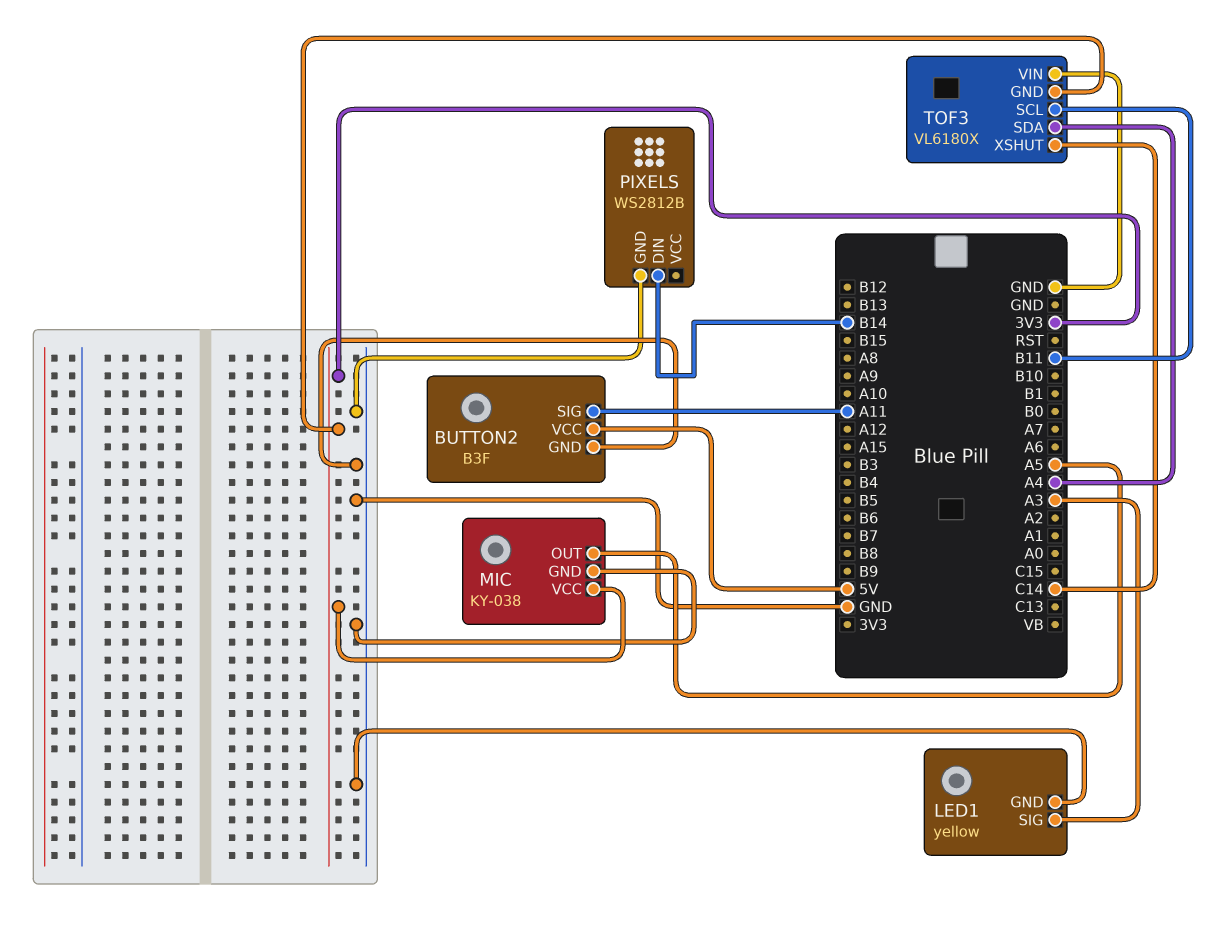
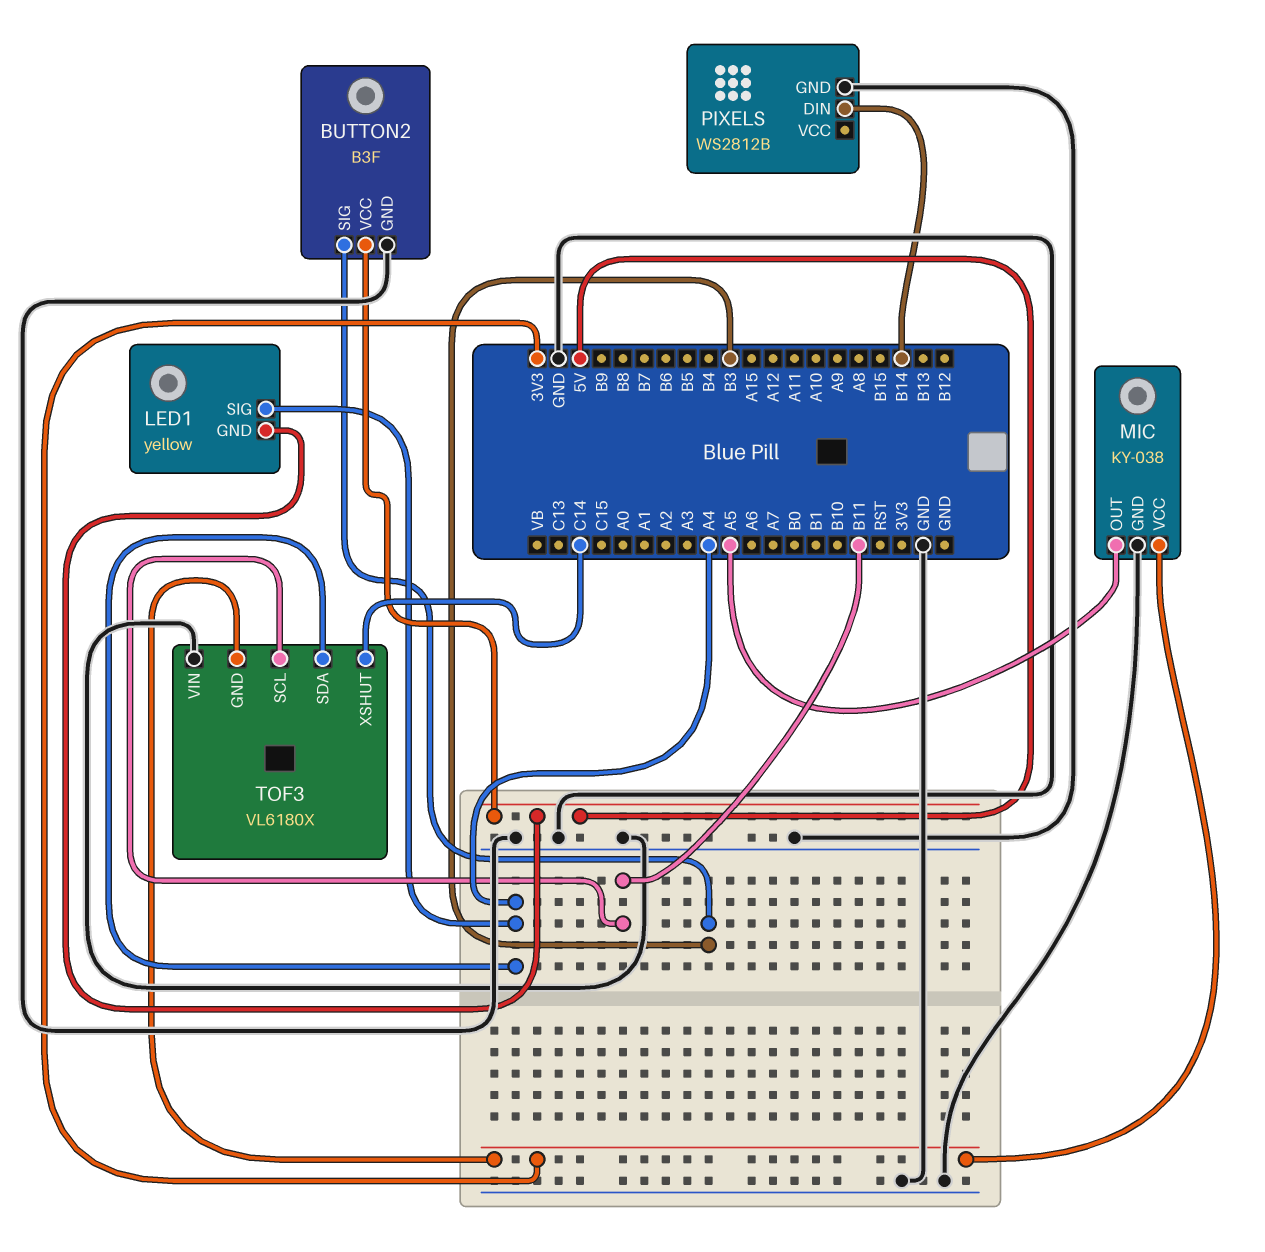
BUTTON2 pin SIG: A11 -> B3
LED1 pin GND: GND -> 5V
LED1 pin SIG: A3 -> A4

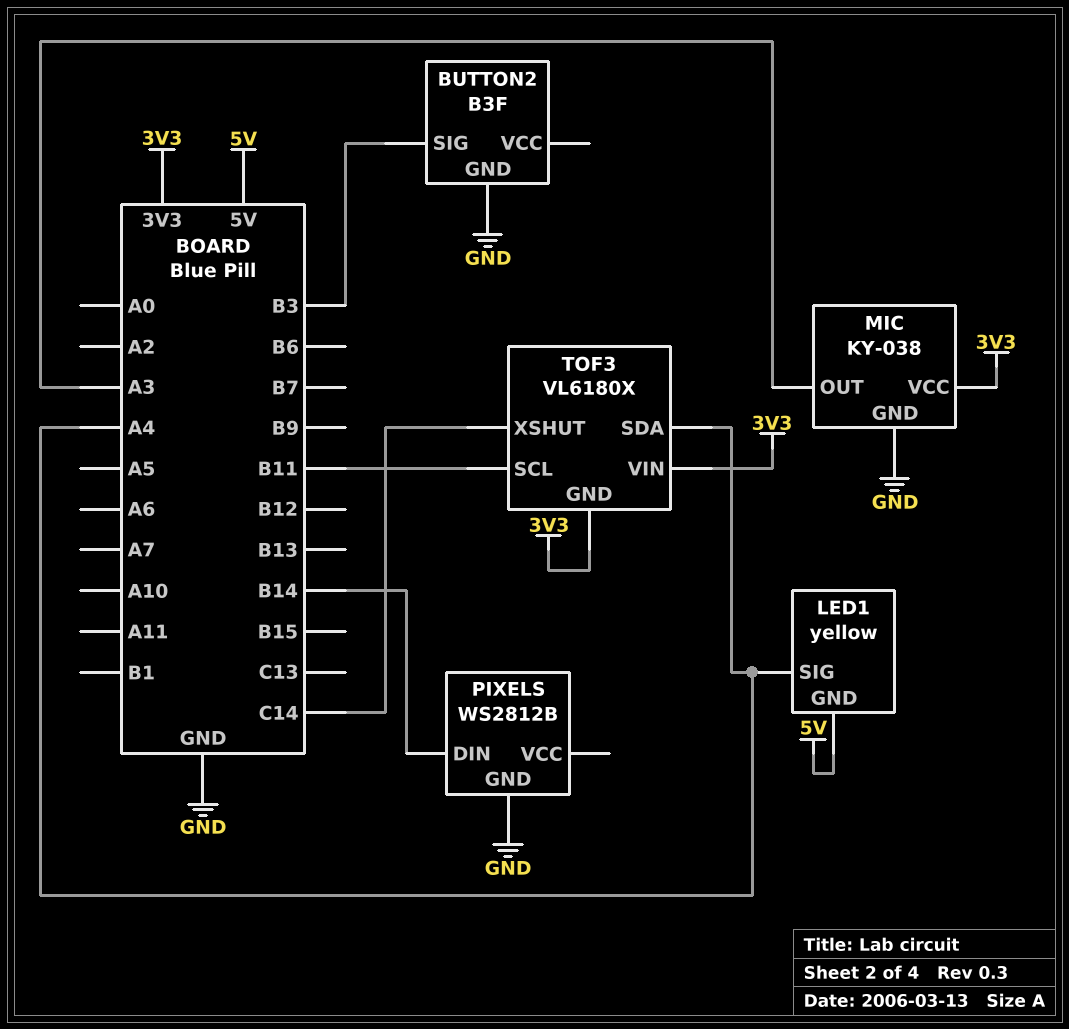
BUTTON2 pin VCC: 5V -> none
MIC pin OUT: A5 -> A3
TOF3 pin VIN: GND -> 3V3

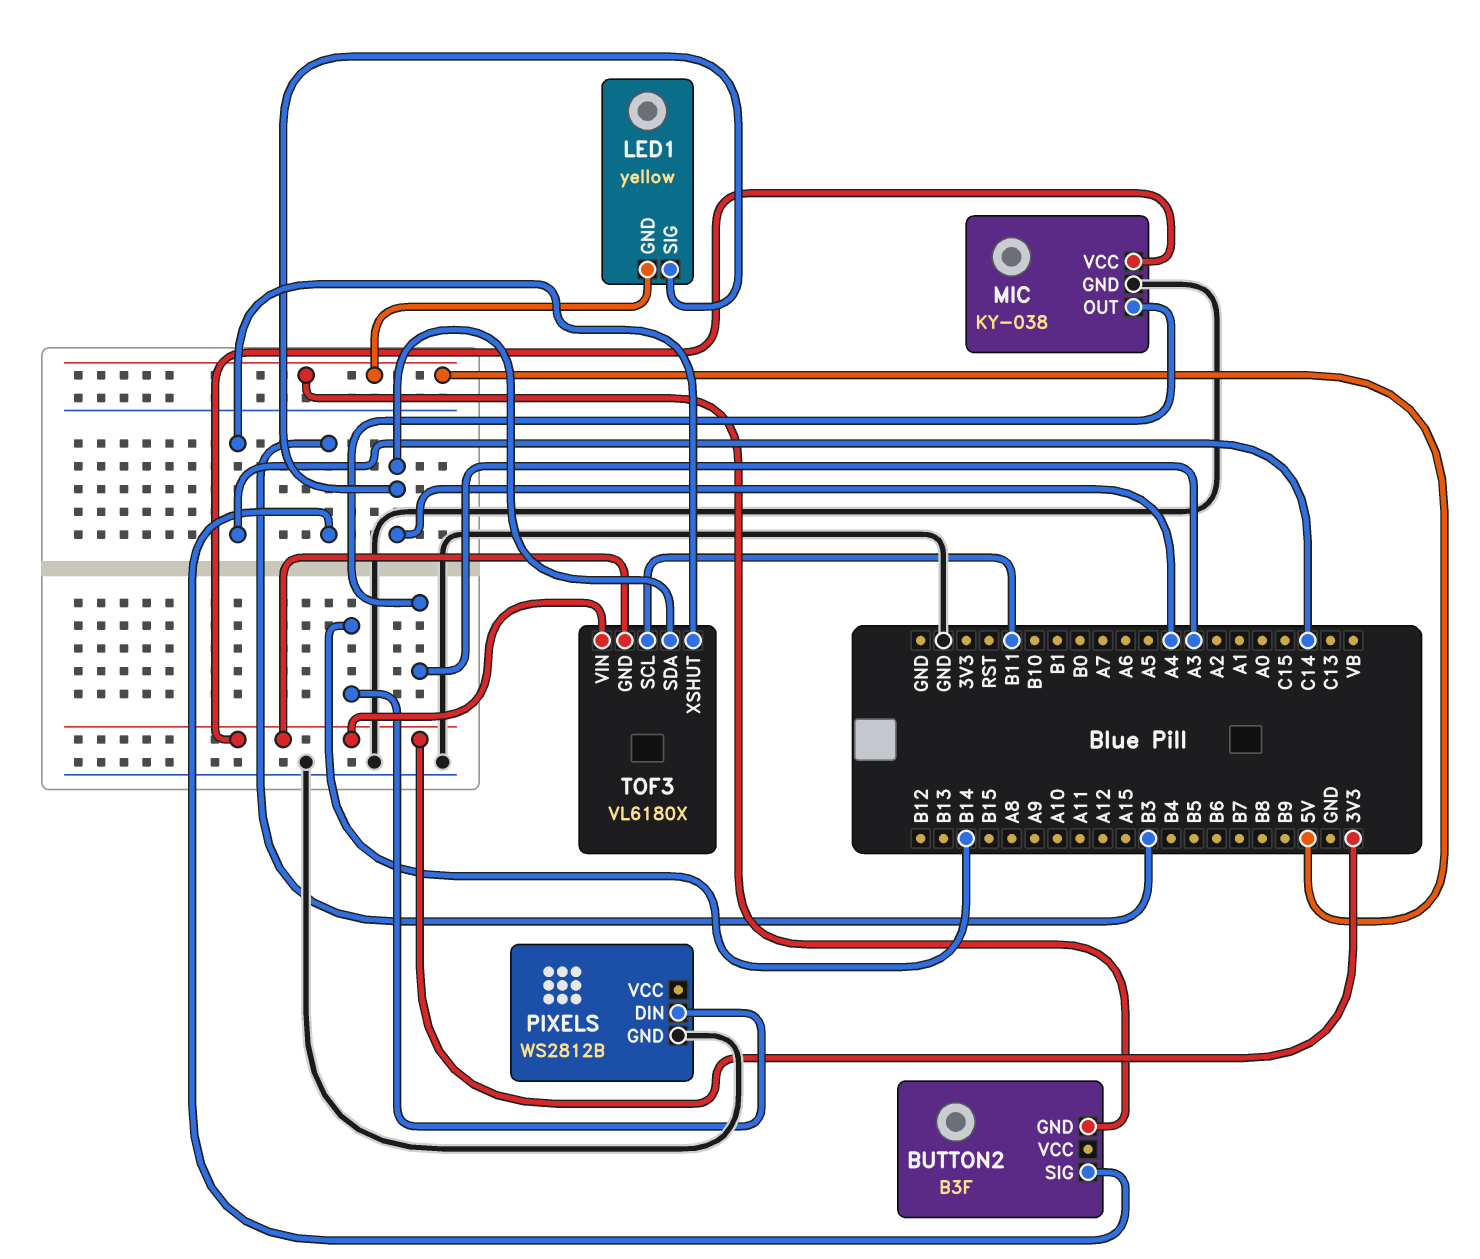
BUTTON2 pin GND: GND -> 5V

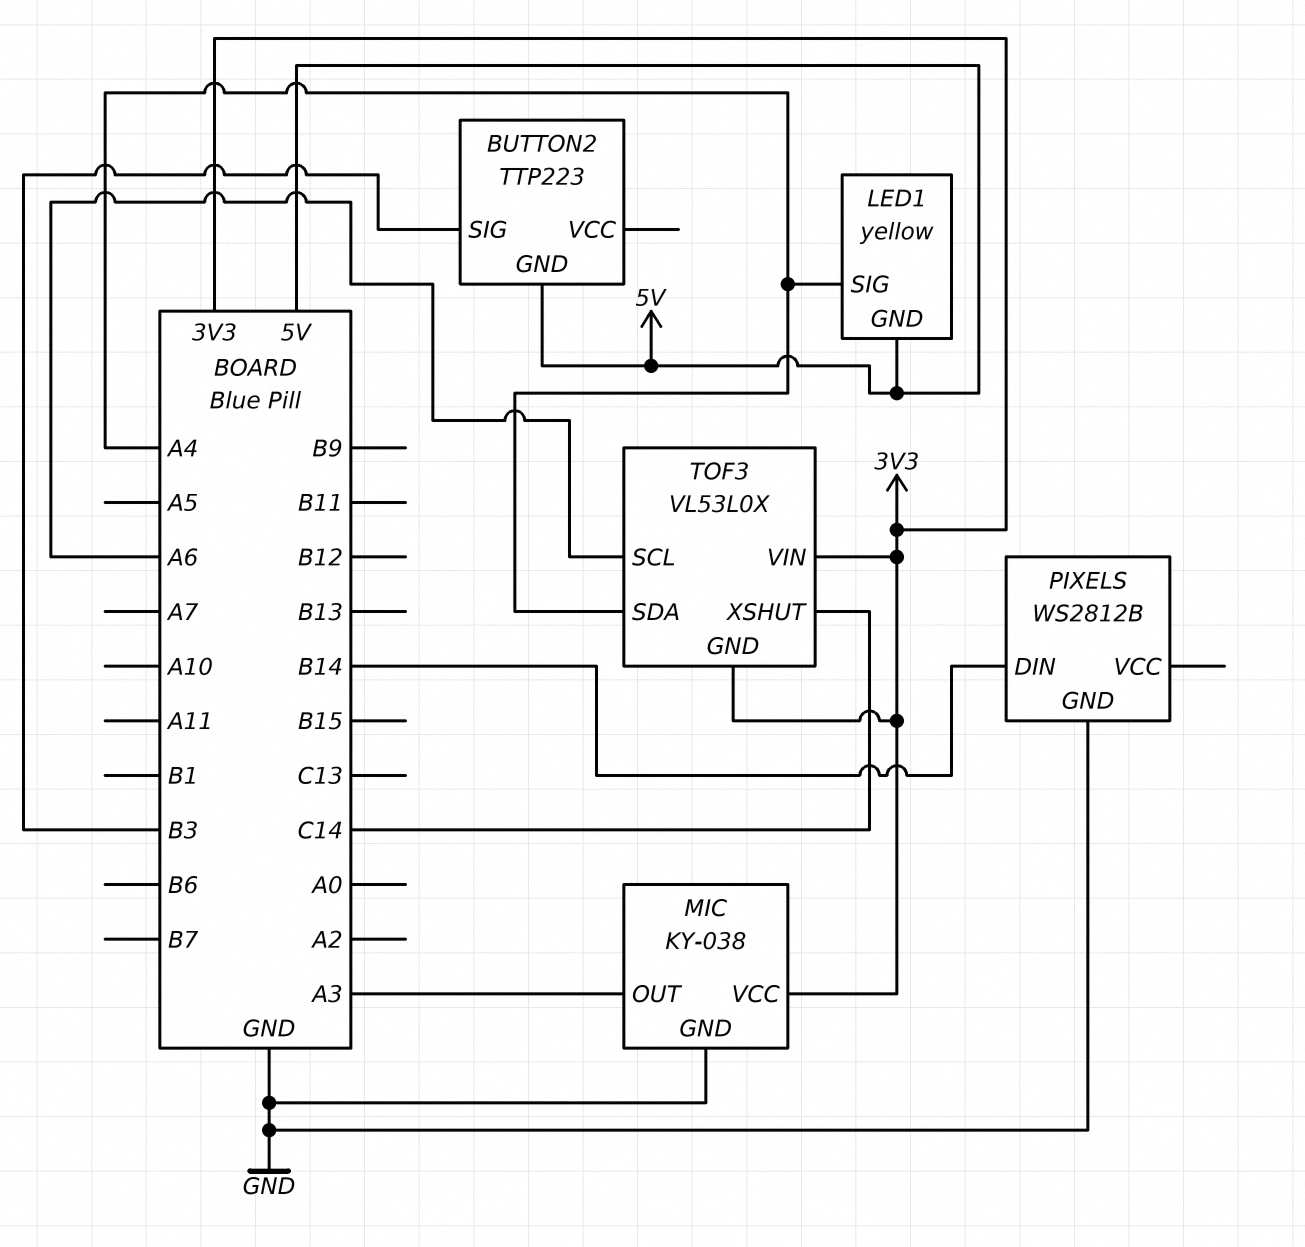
BUTTON2: B3F -> TTP223
TOF3: VL6180X -> VL53L0X
TOF3 pin SCL: B11 -> A6

